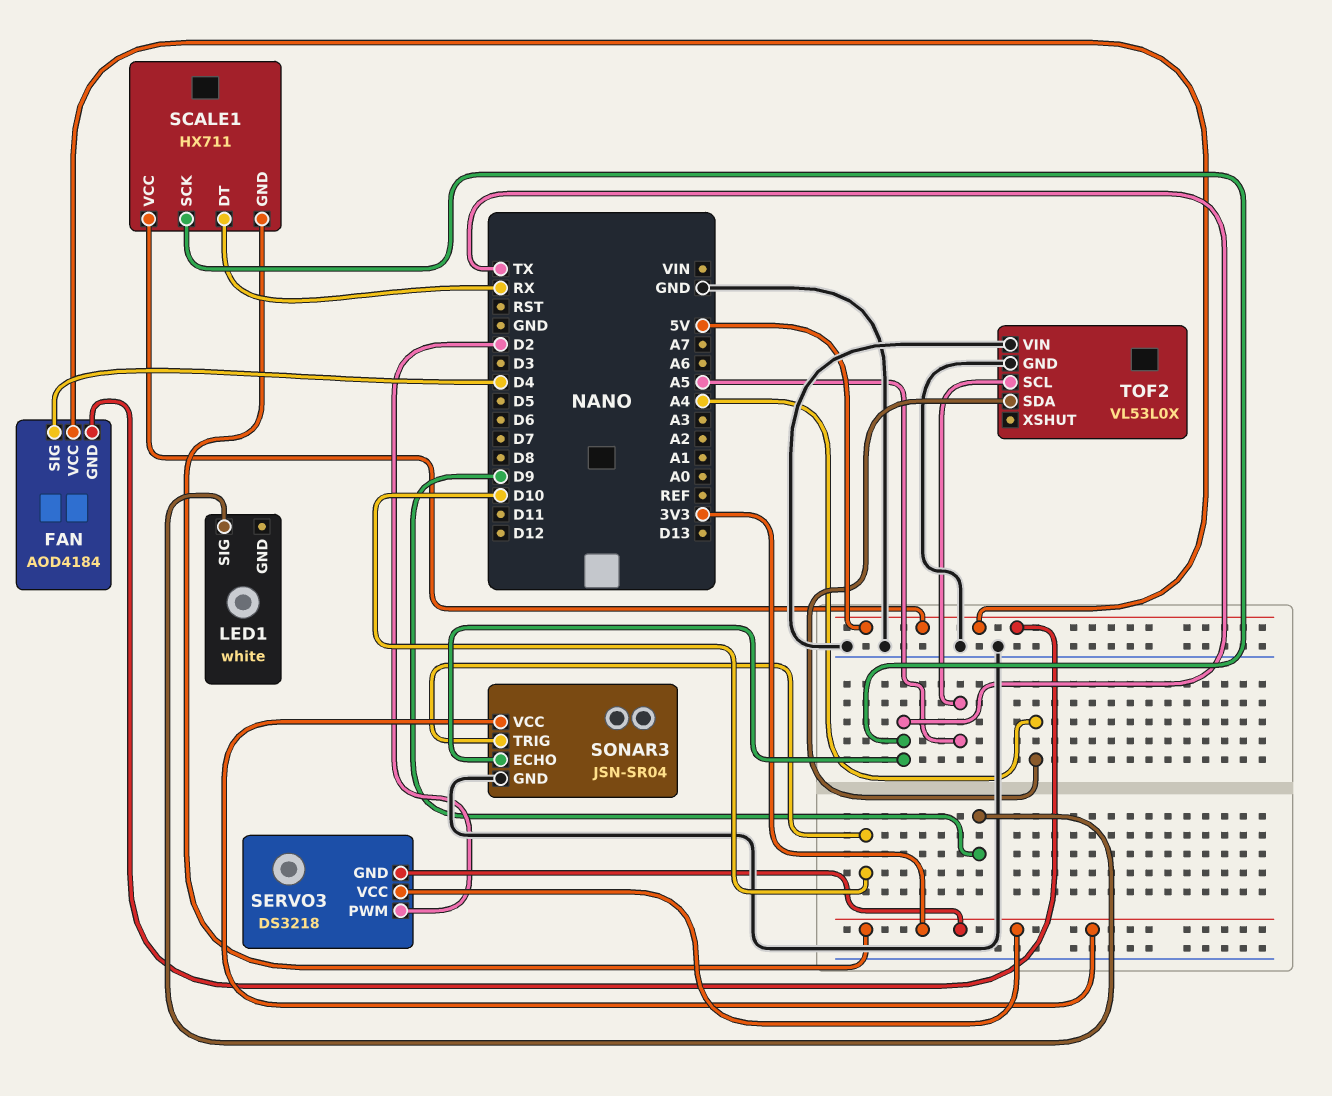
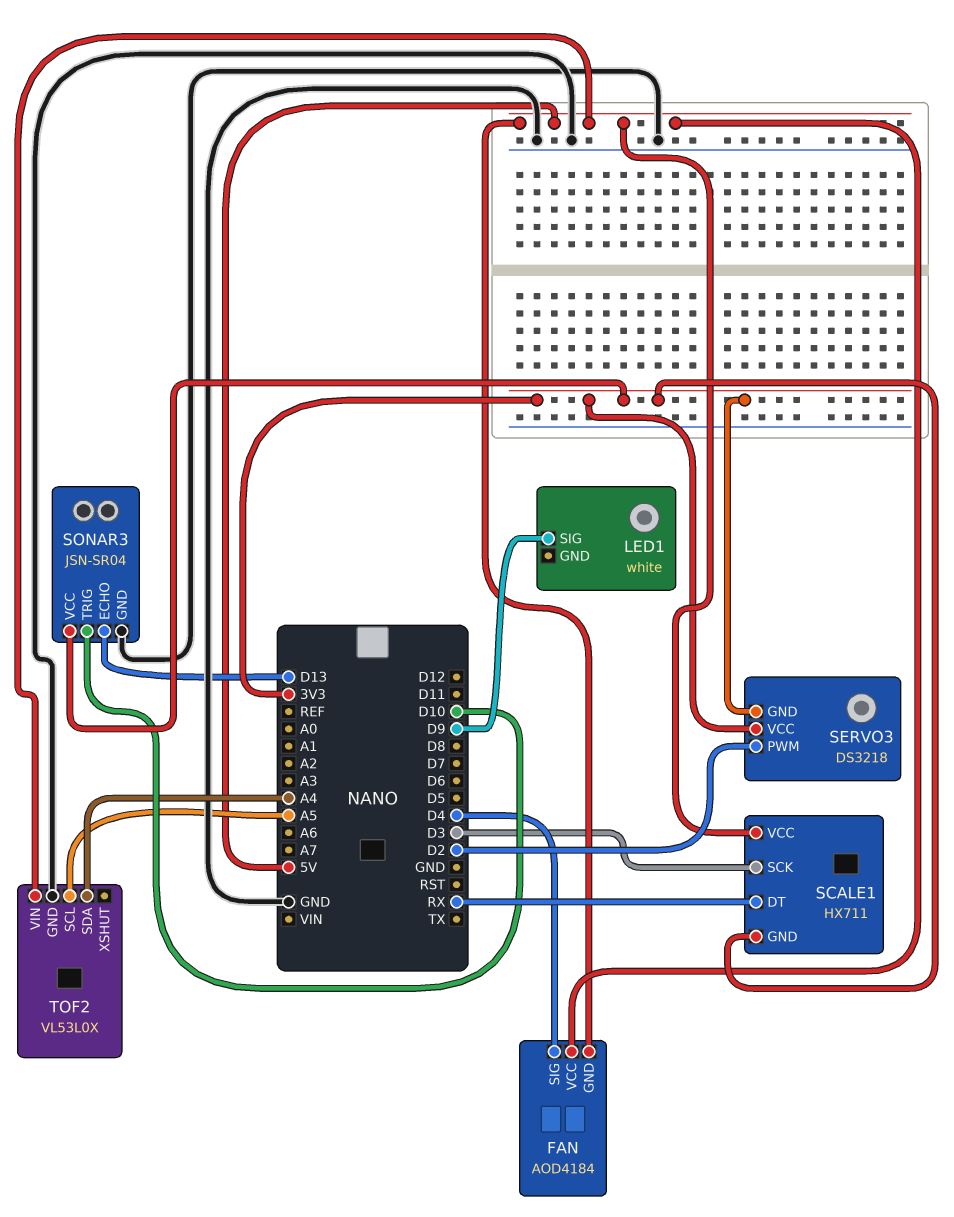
SCALE1 pin SCK: TX -> D3
SONAR3 pin ECHO: TX -> D13
TOF2 pin VIN: GND -> 5V

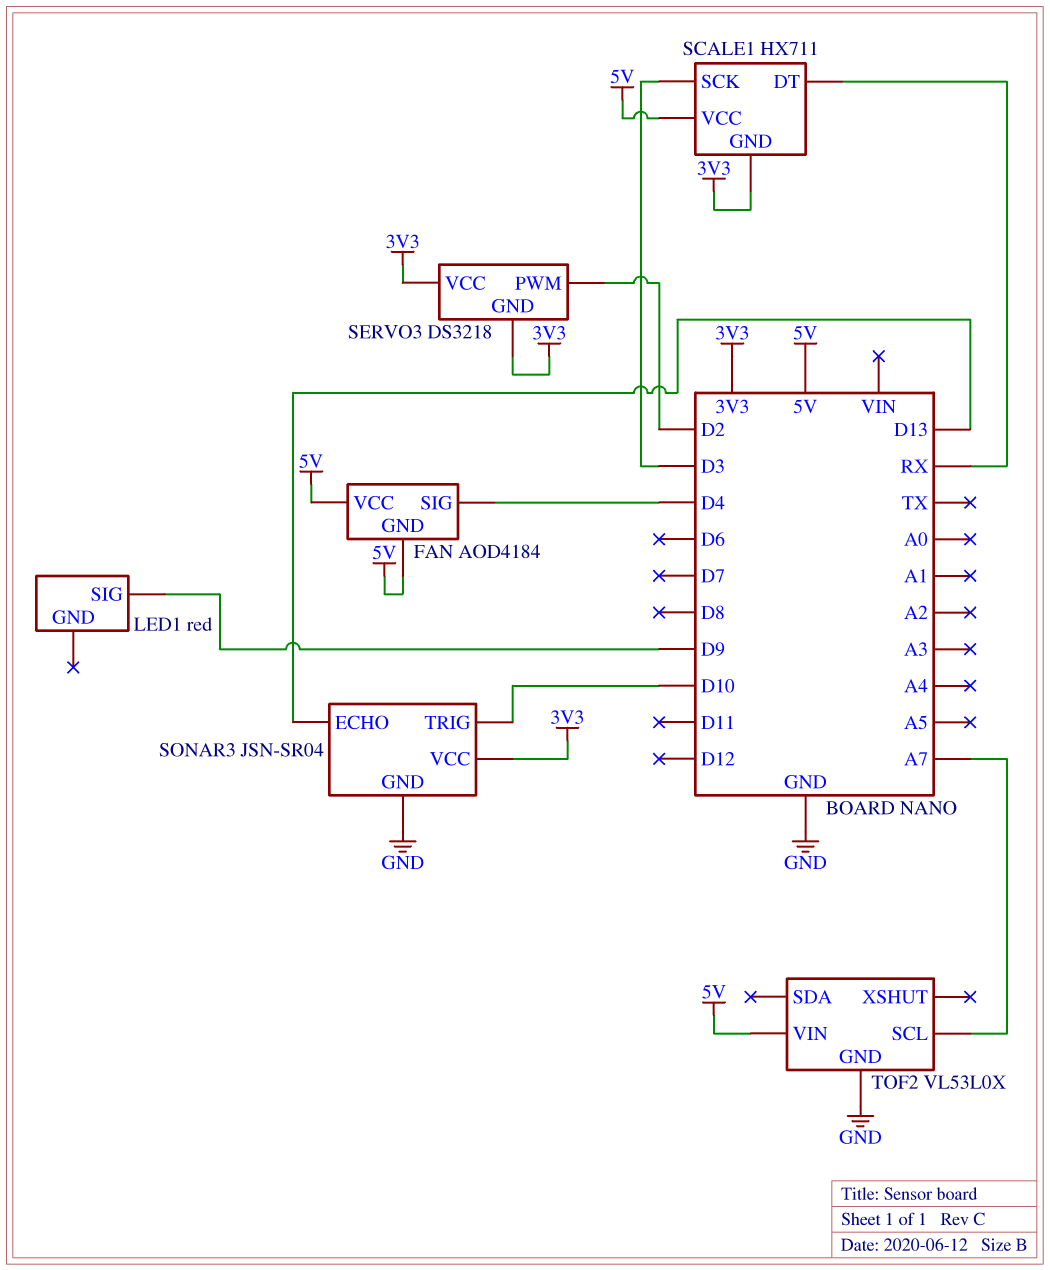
LED1: white -> red
TOF2 pin SCL: A5 -> A7
TOF2 pin SDA: A4 -> none

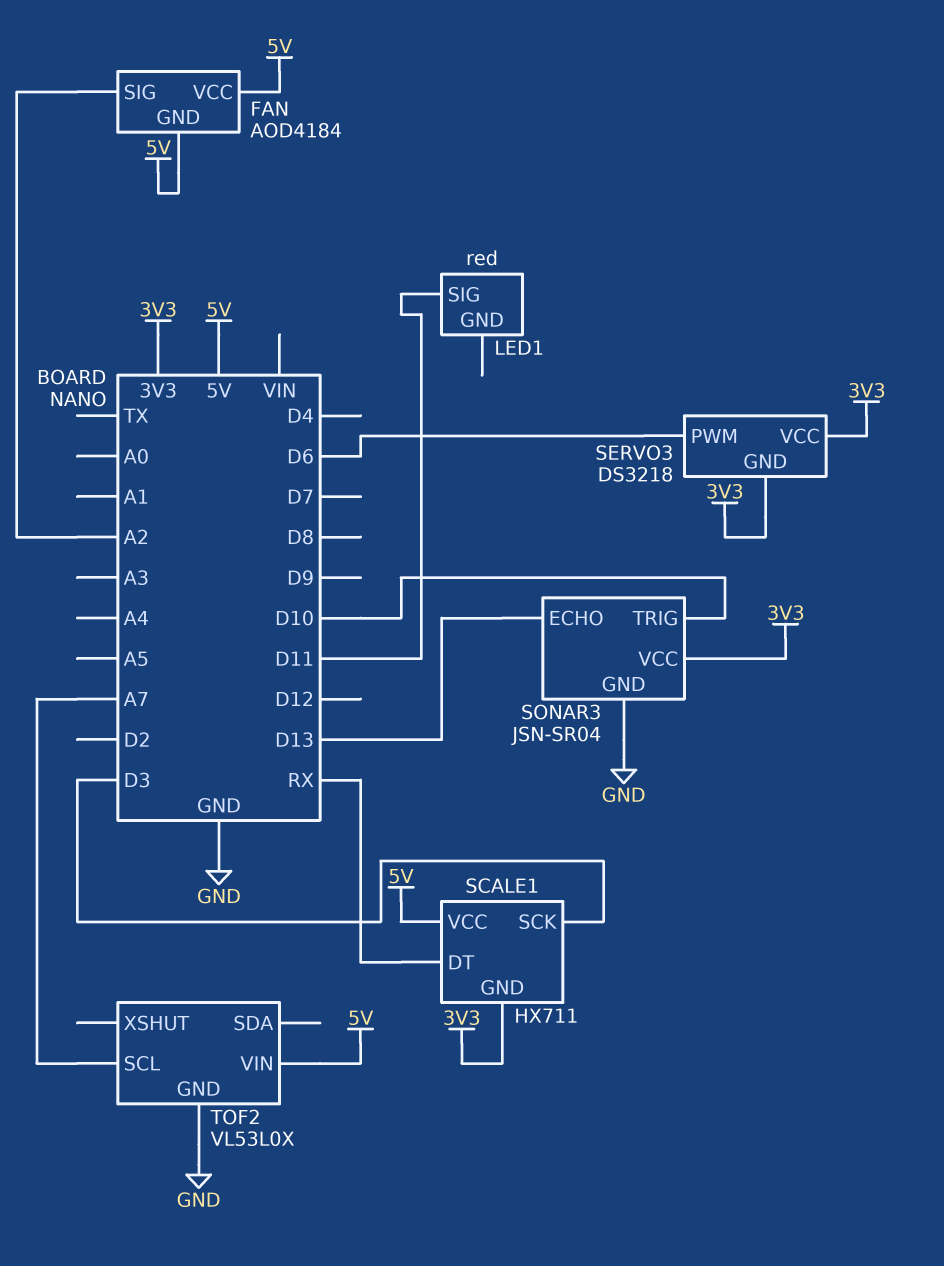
FAN pin SIG: D4 -> A2
LED1 pin SIG: D9 -> D11
SERVO3 pin PWM: D2 -> D6

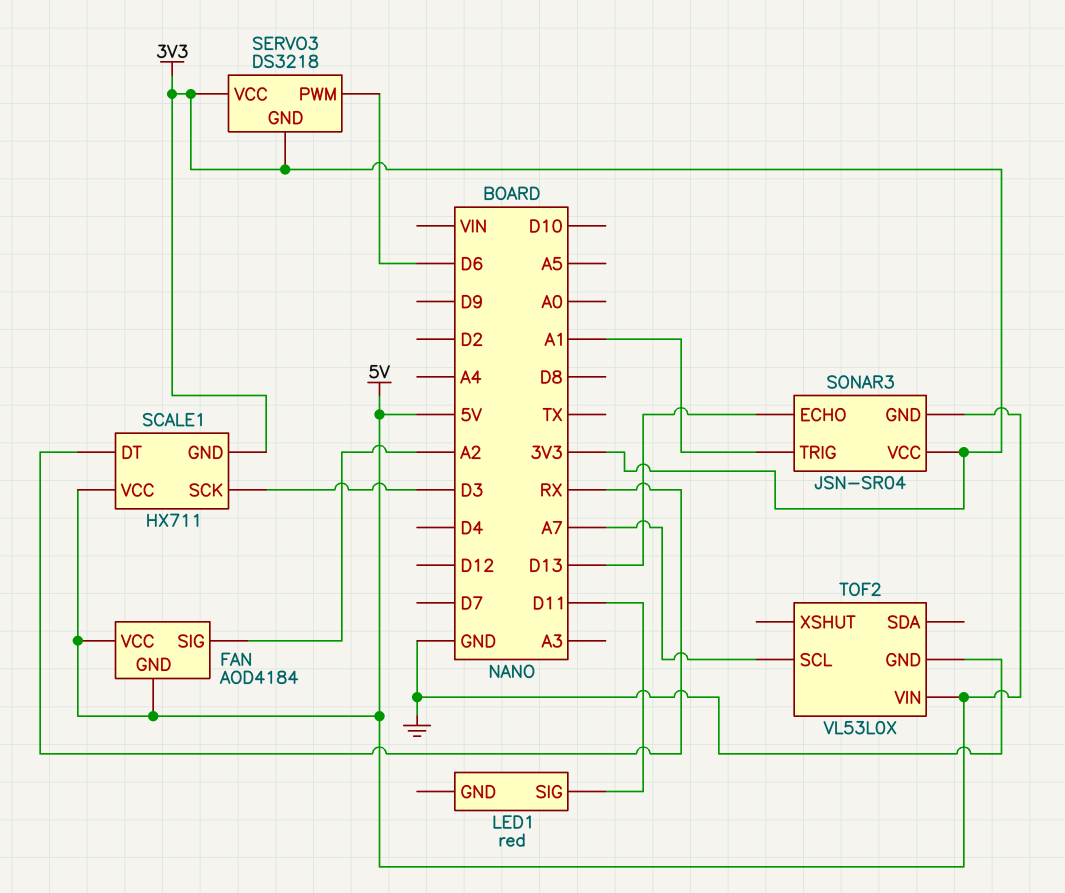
SONAR3 pin GND: GND -> 5V
SONAR3 pin TRIG: D10 -> A1

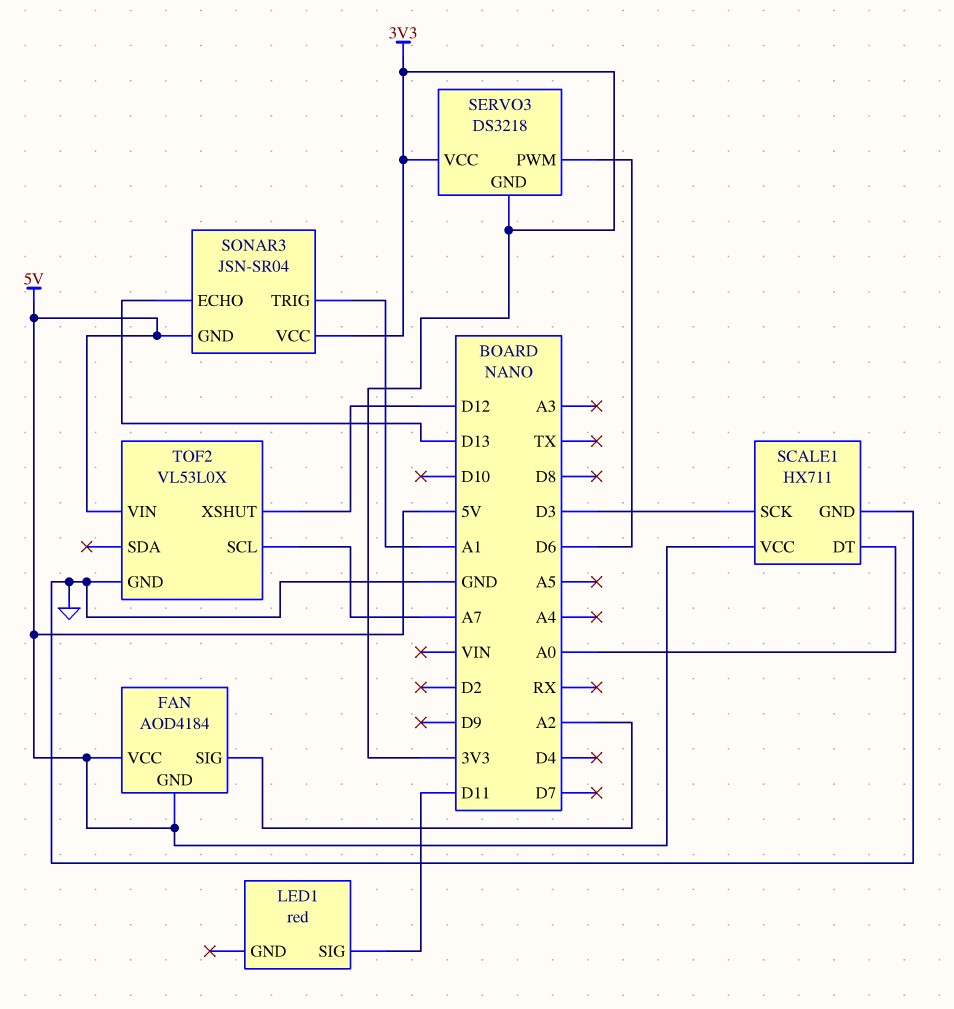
SCALE1 pin DT: RX -> A0
SCALE1 pin GND: 3V3 -> GND
TOF2 pin XSHUT: none -> D12

